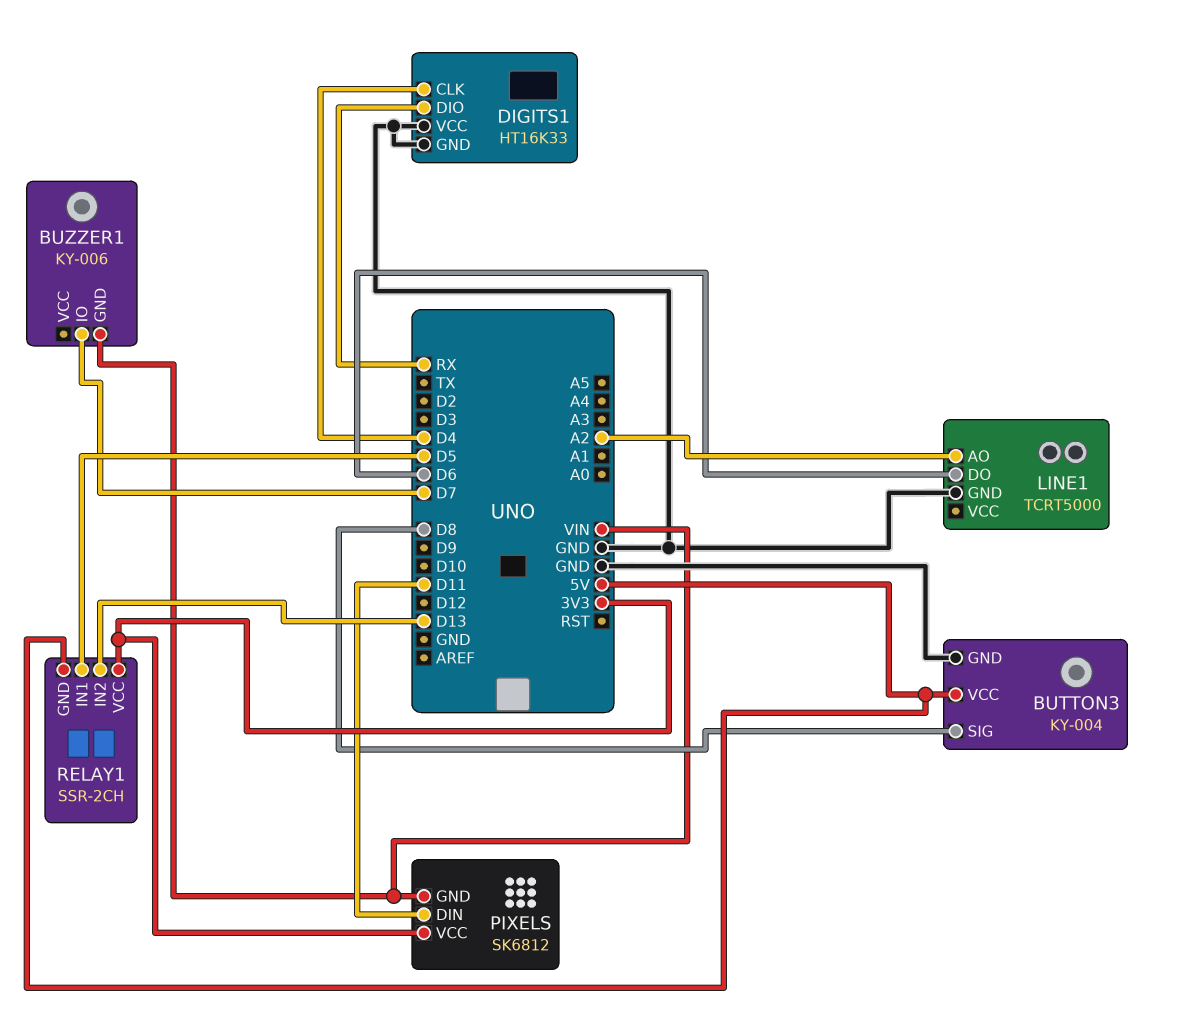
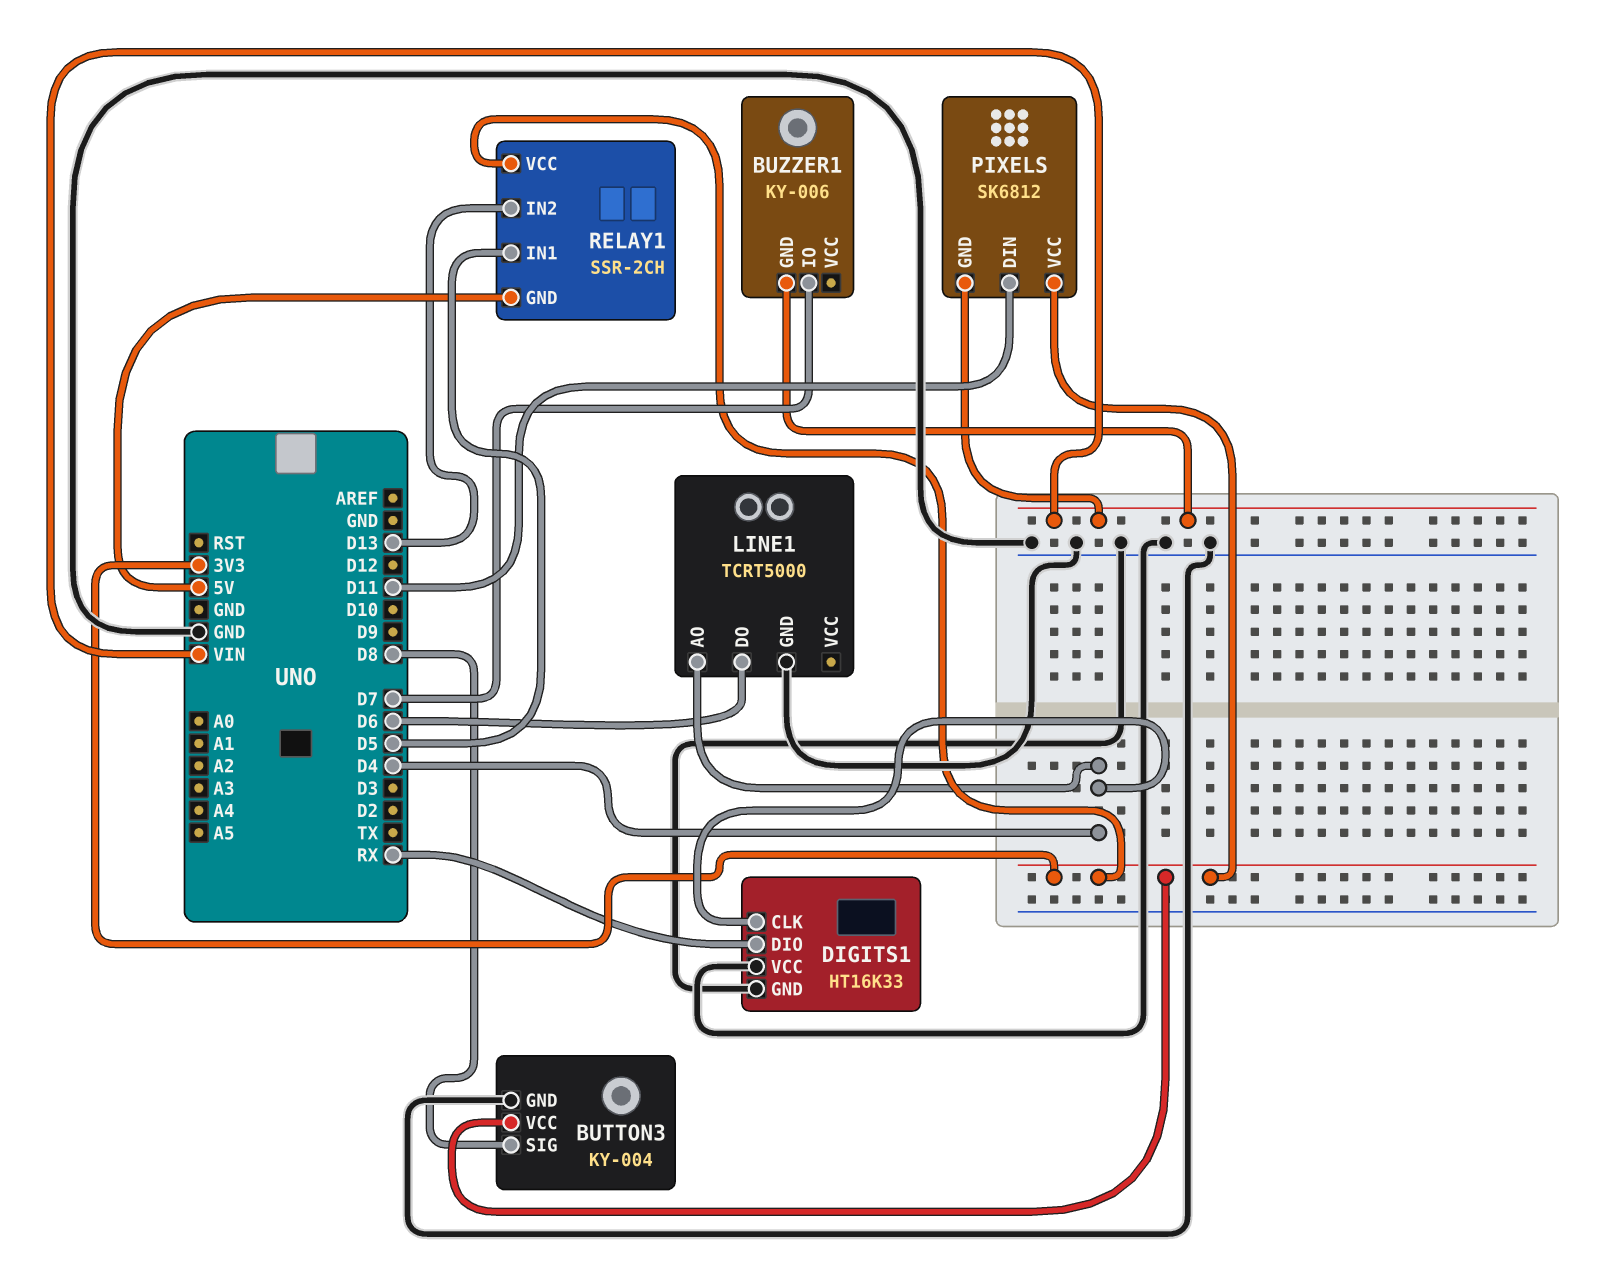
BUTTON3 pin VCC: 5V -> 3V3
LINE1 pin AO: A2 -> D4

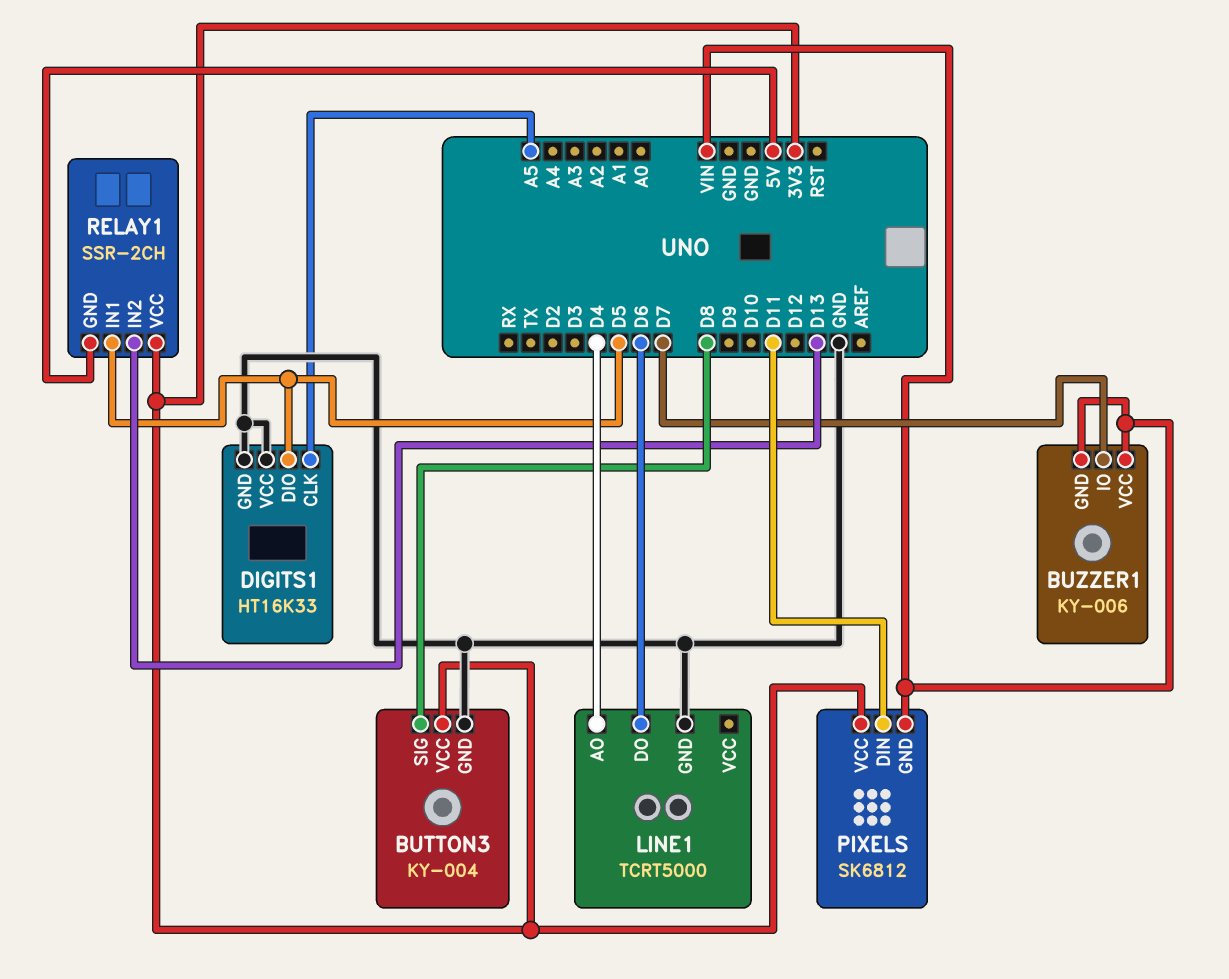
BUZZER1 pin VCC: none -> VIN
DIGITS1 pin CLK: D4 -> A5
DIGITS1 pin DIO: RX -> D5

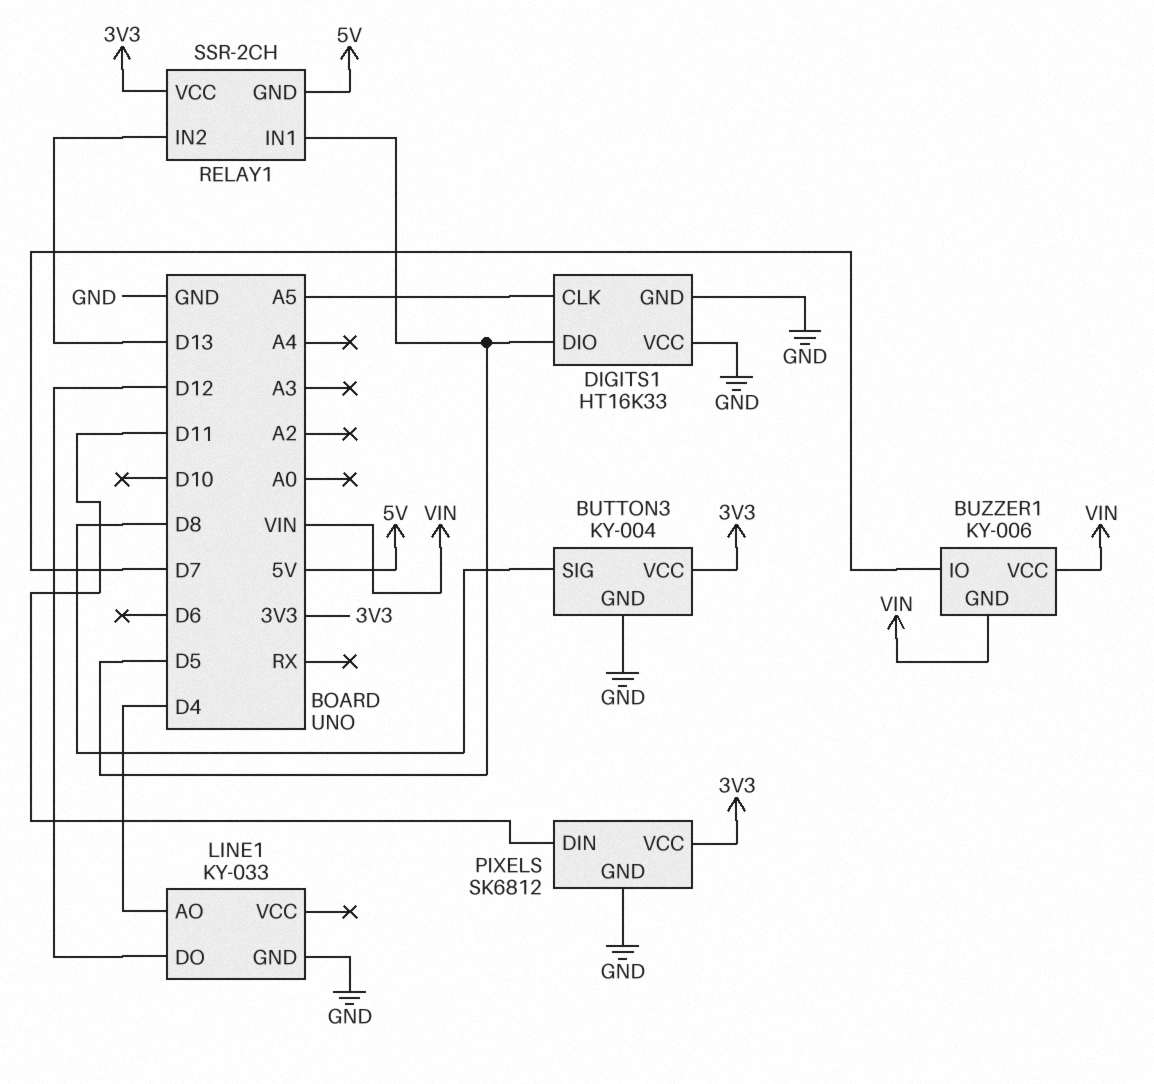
LINE1: TCRT5000 -> KY-033
LINE1 pin DO: D6 -> D12
PIXELS pin GND: VIN -> GND

